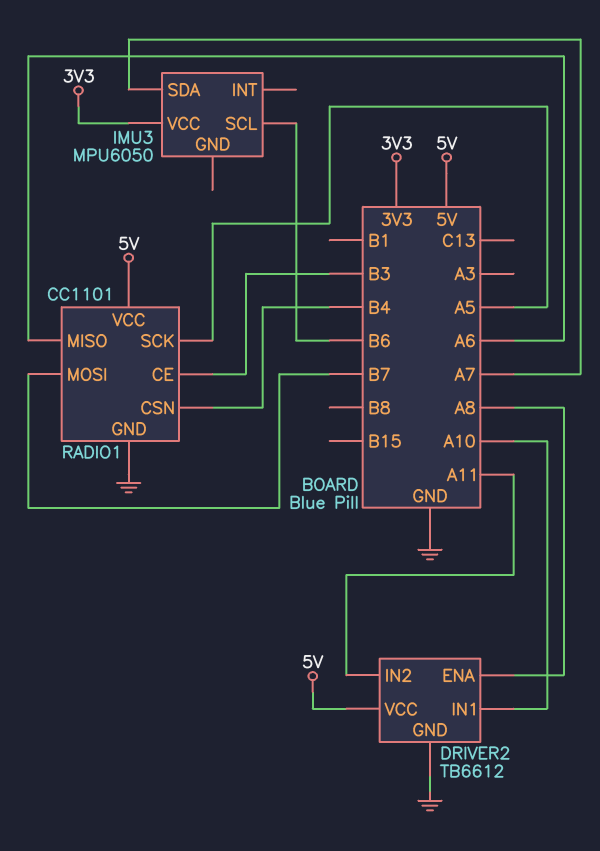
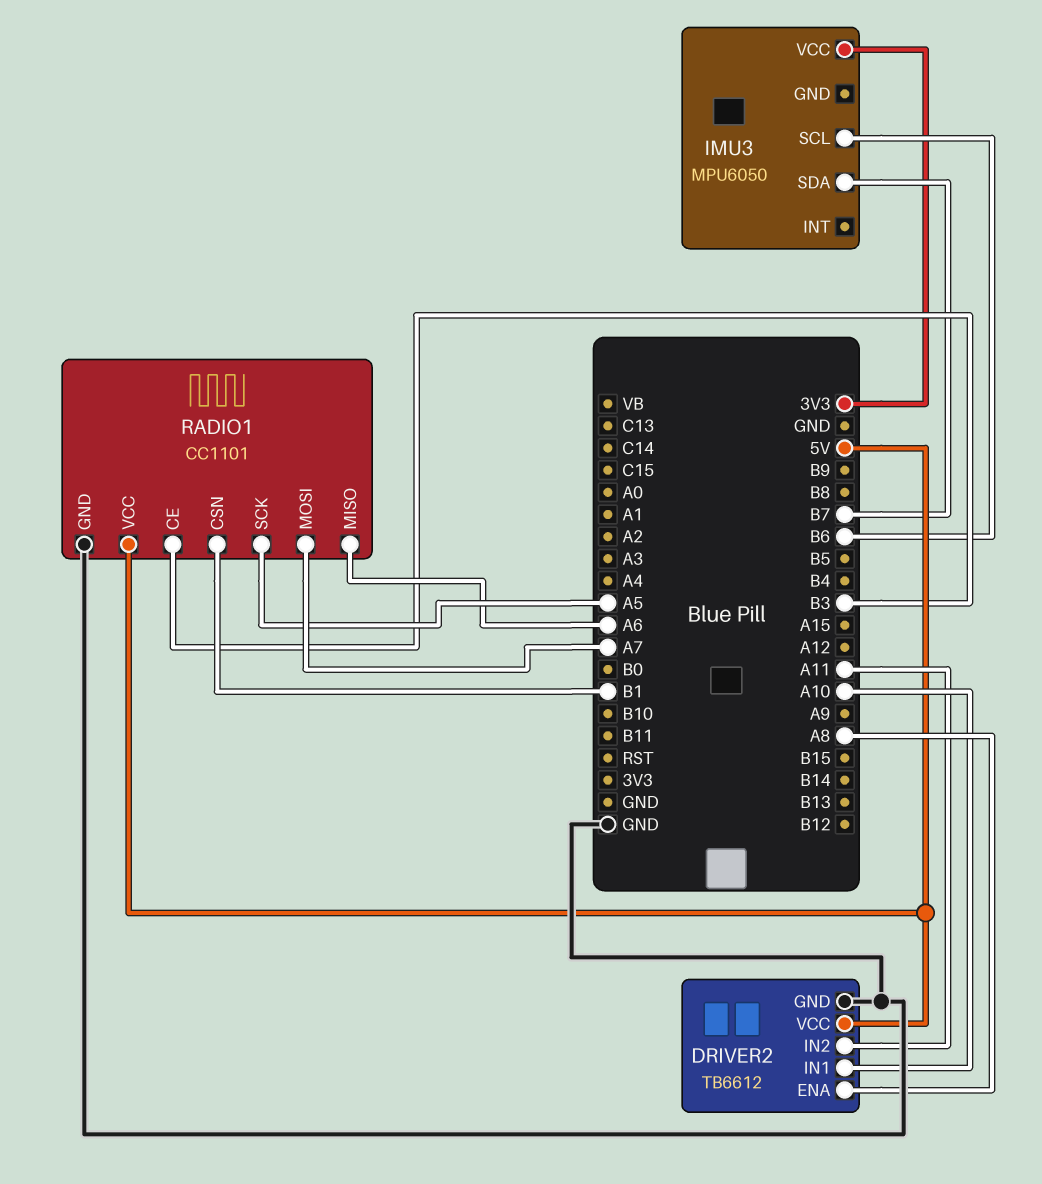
IMU3 pin SDA: A7 -> B7
RADIO1 pin CSN: B4 -> B1
RADIO1 pin MOSI: B7 -> A7

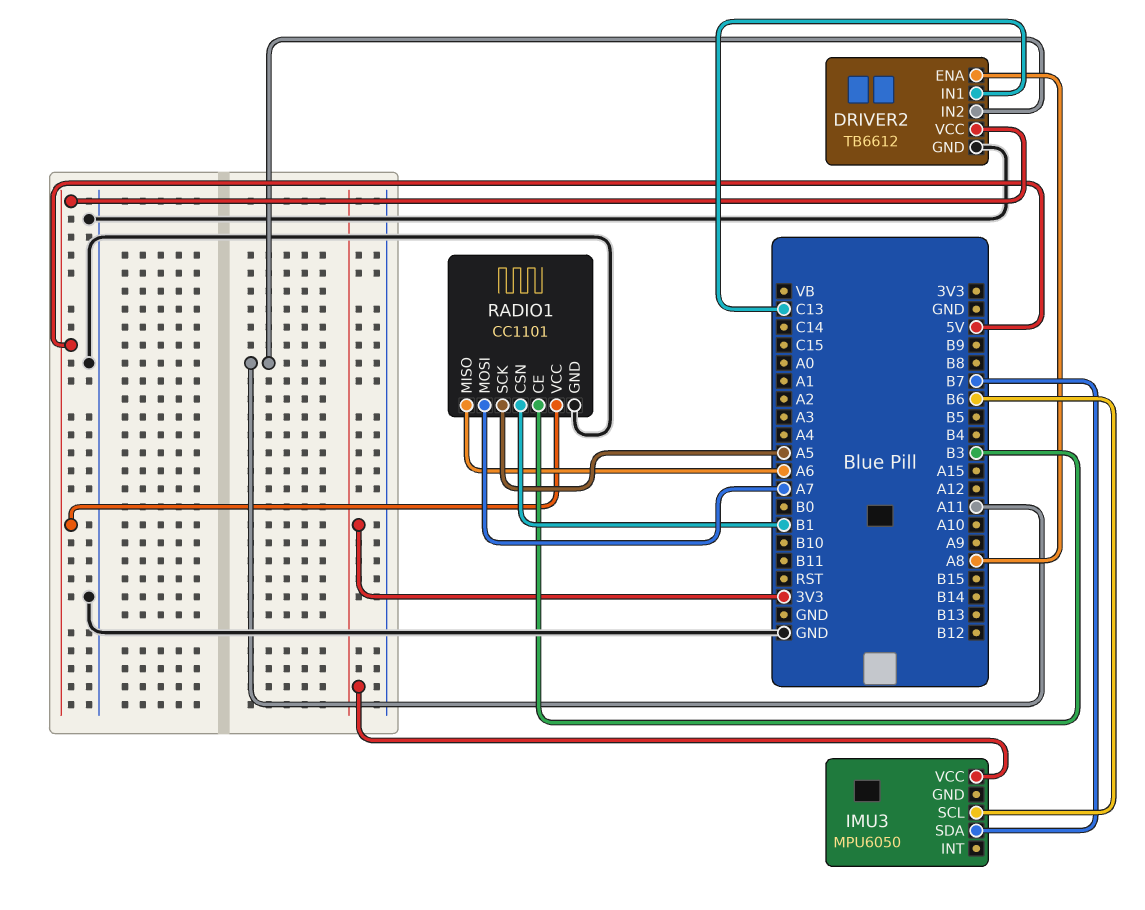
DRIVER2 pin IN1: A10 -> C13

